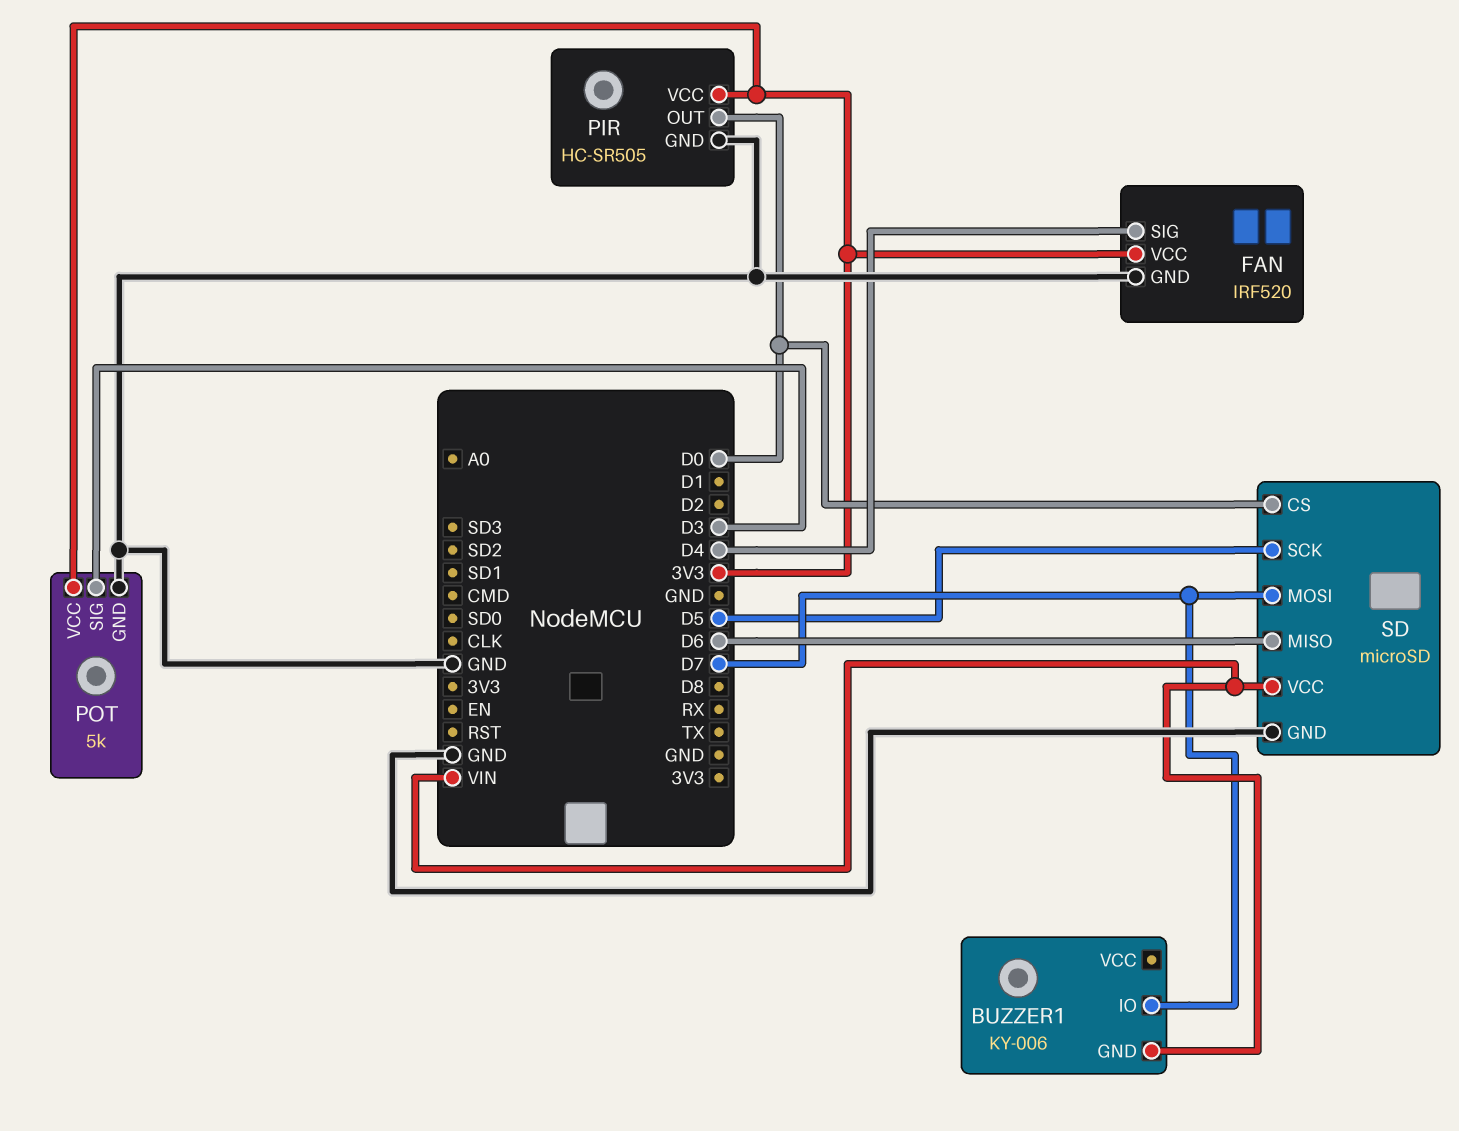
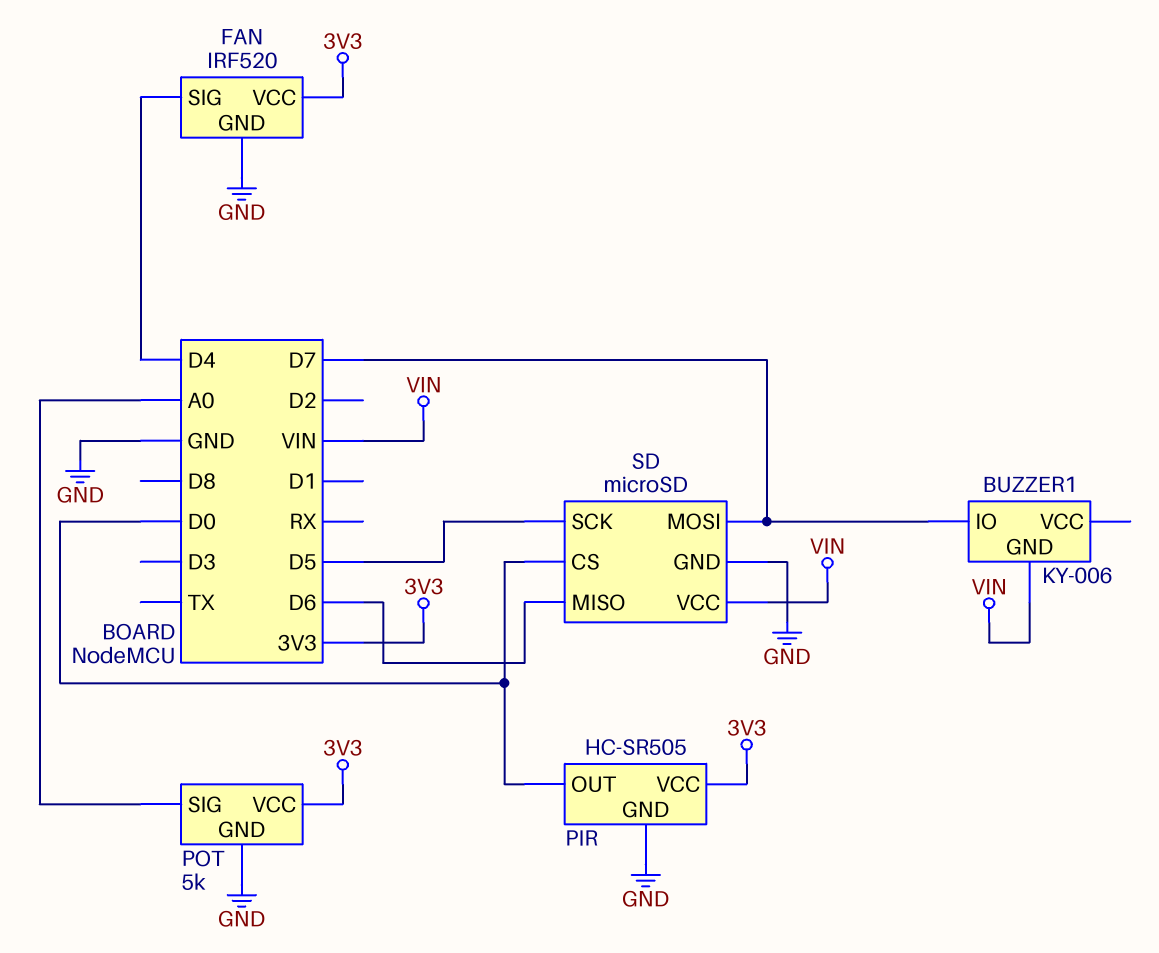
POT pin SIG: D3 -> A0

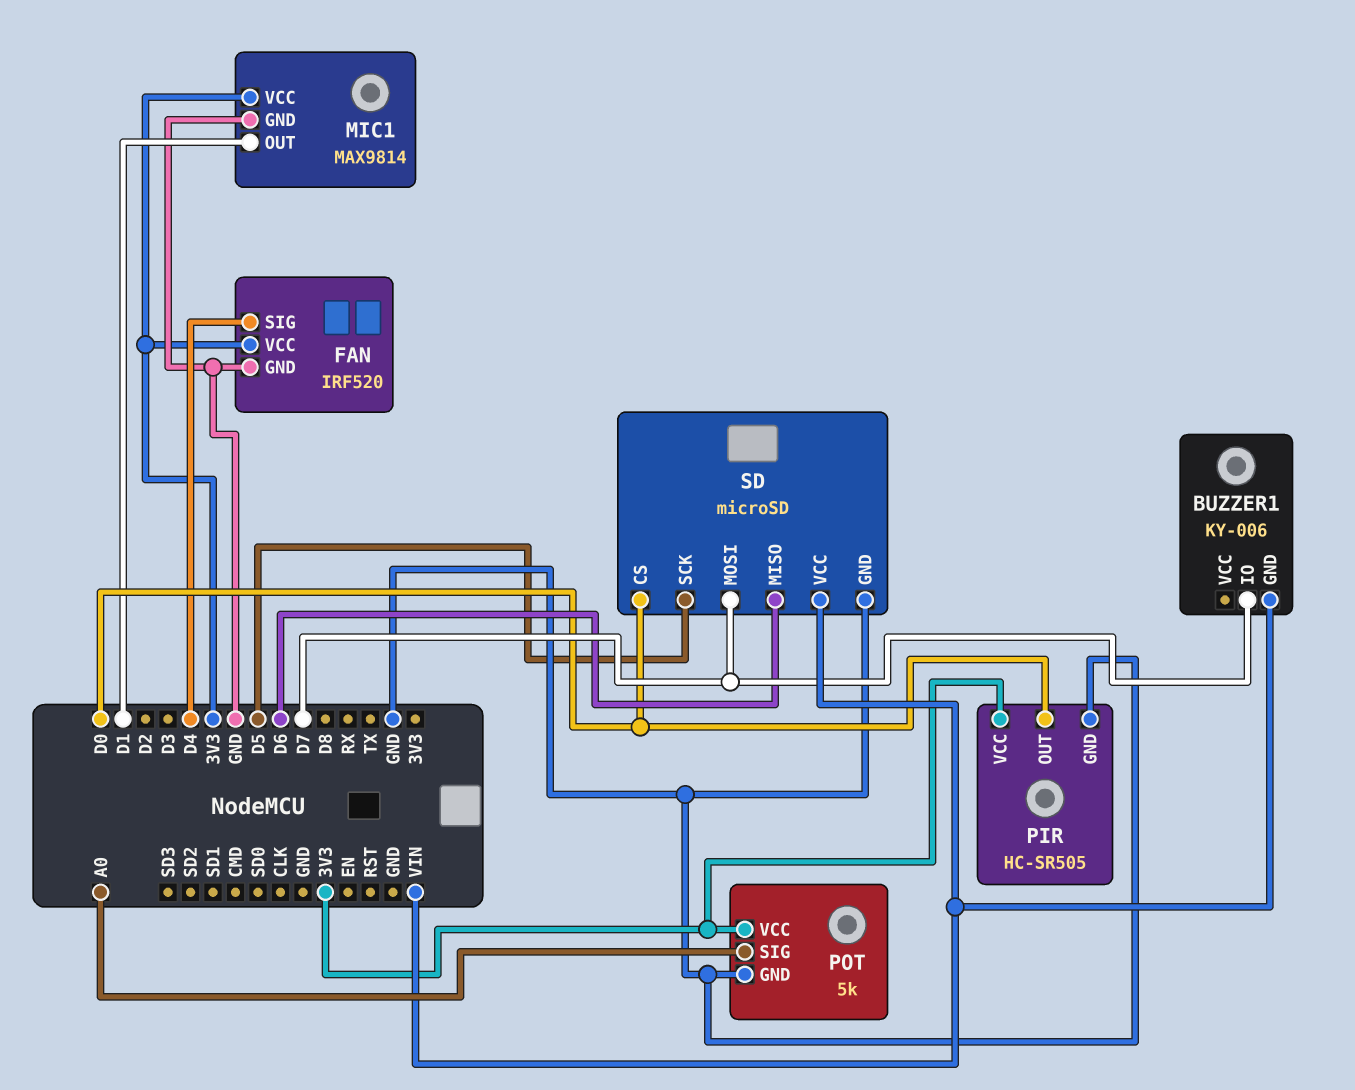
MIC1: none -> MAX9814
MIC1 pin GND: none -> GND
MIC1 pin OUT: none -> D1
MIC1 pin VCC: none -> 3V3

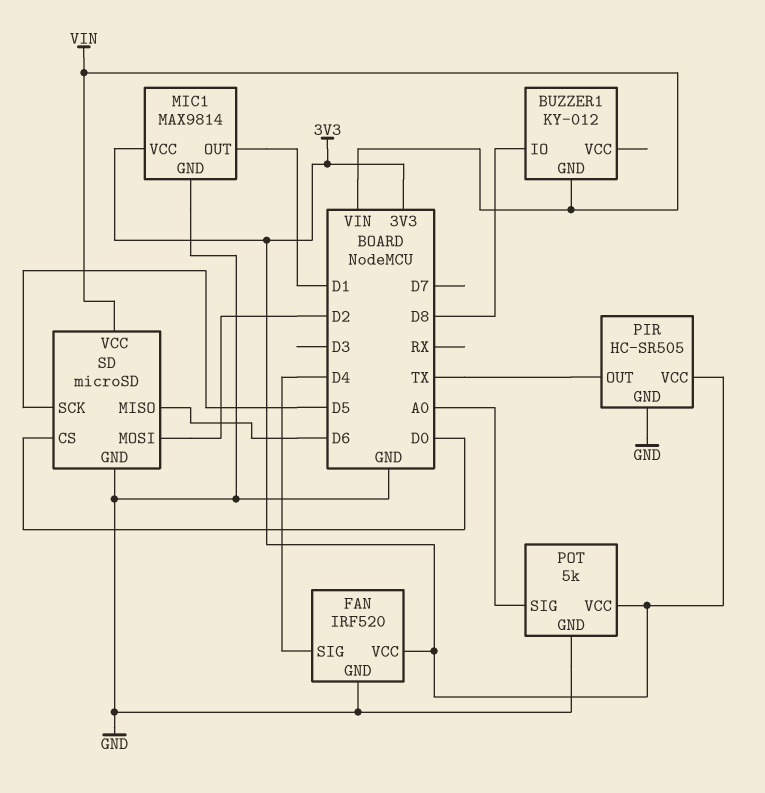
BUZZER1: KY-006 -> KY-012
BUZZER1 pin IO: D7 -> D8
PIR pin OUT: D0 -> TX
SD pin MOSI: D7 -> D2

